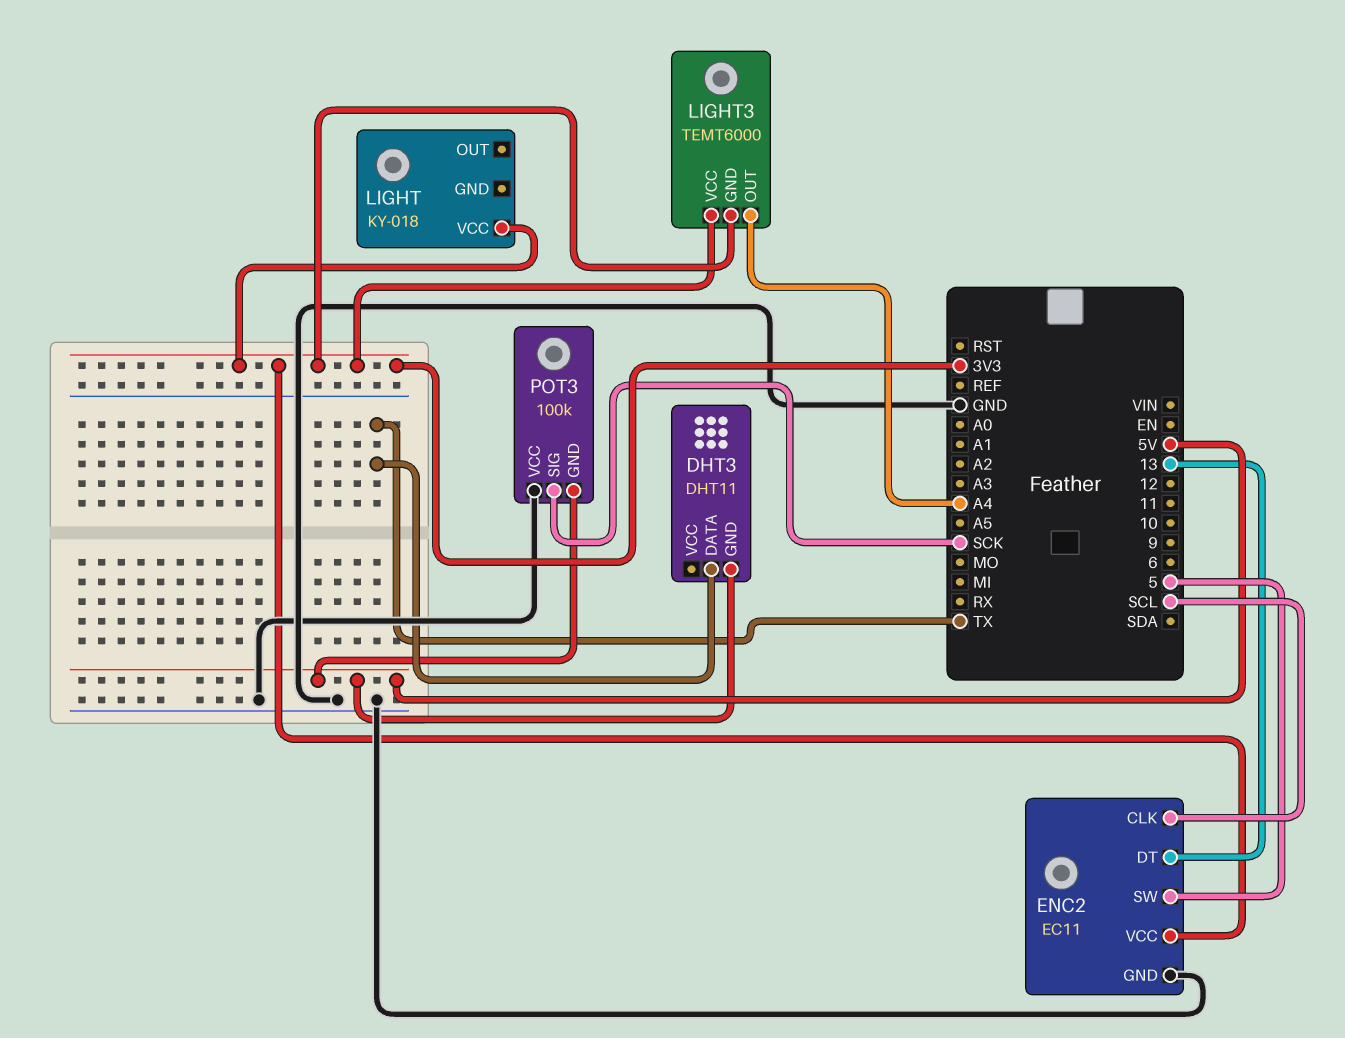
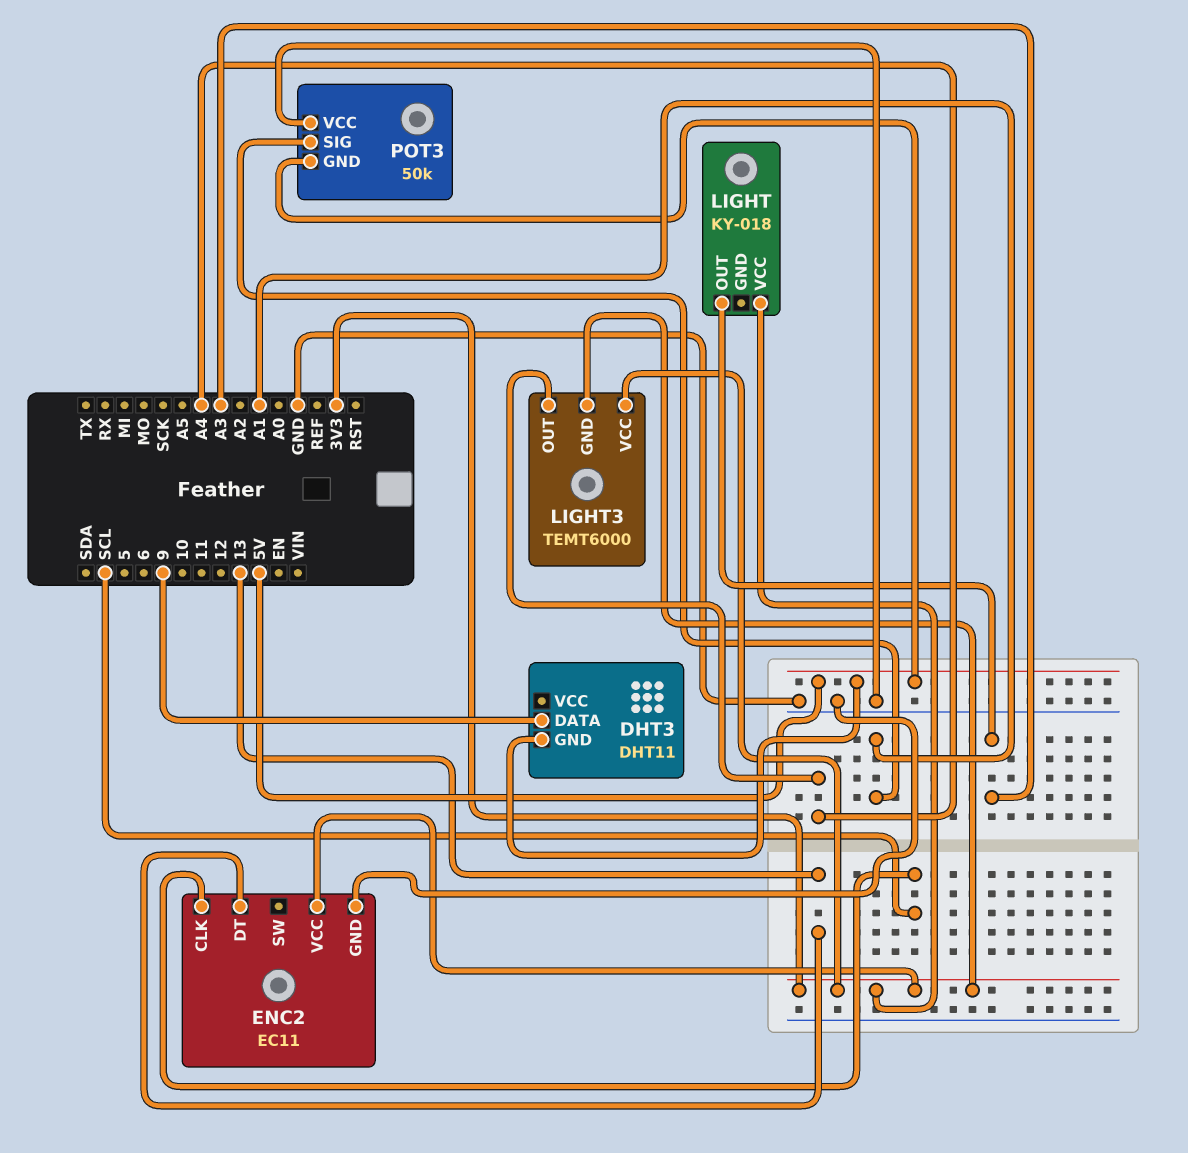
DHT3 pin DATA: TX -> 9
ENC2 pin SW: 5 -> none
LIGHT pin OUT: none -> A3
POT3: 100k -> 50k
POT3 pin SIG: SCK -> A1

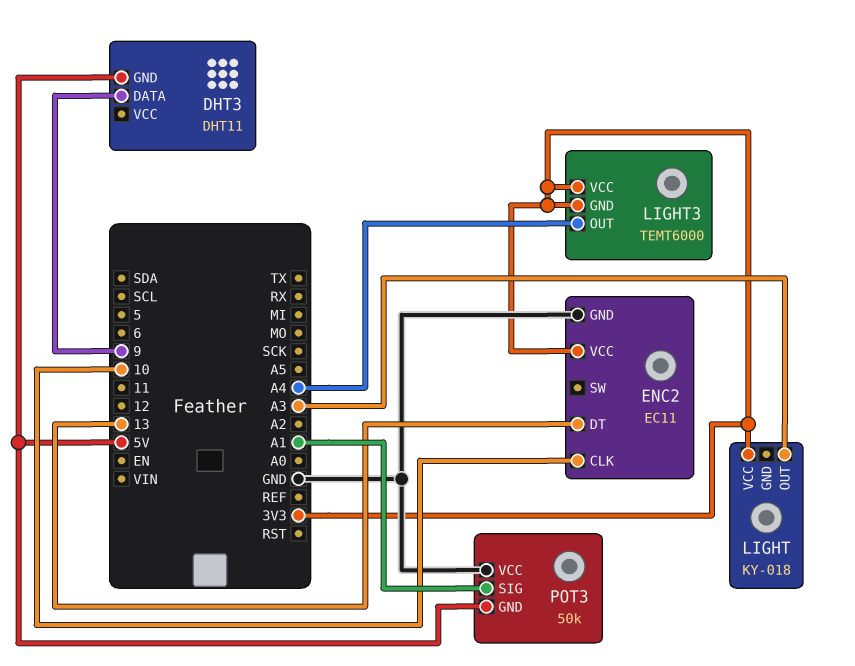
ENC2 pin CLK: SCL -> 10

